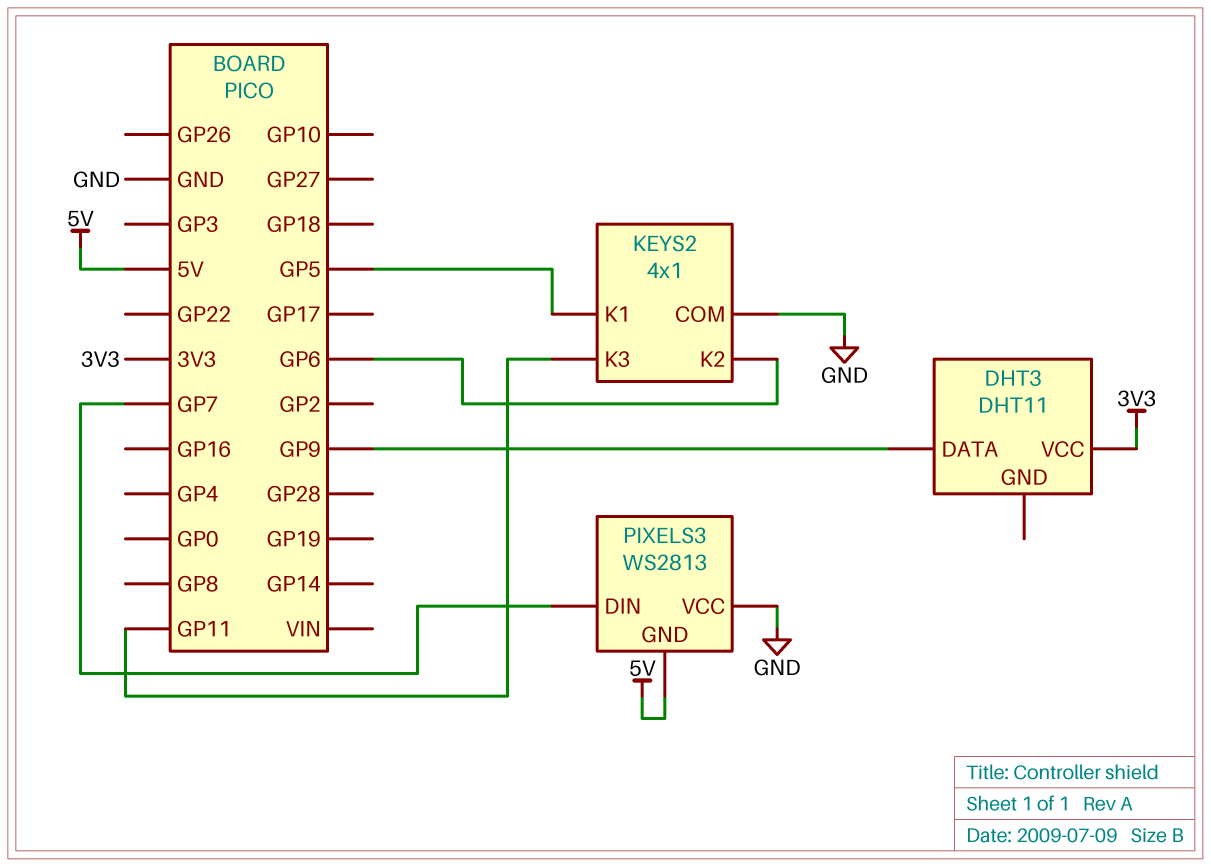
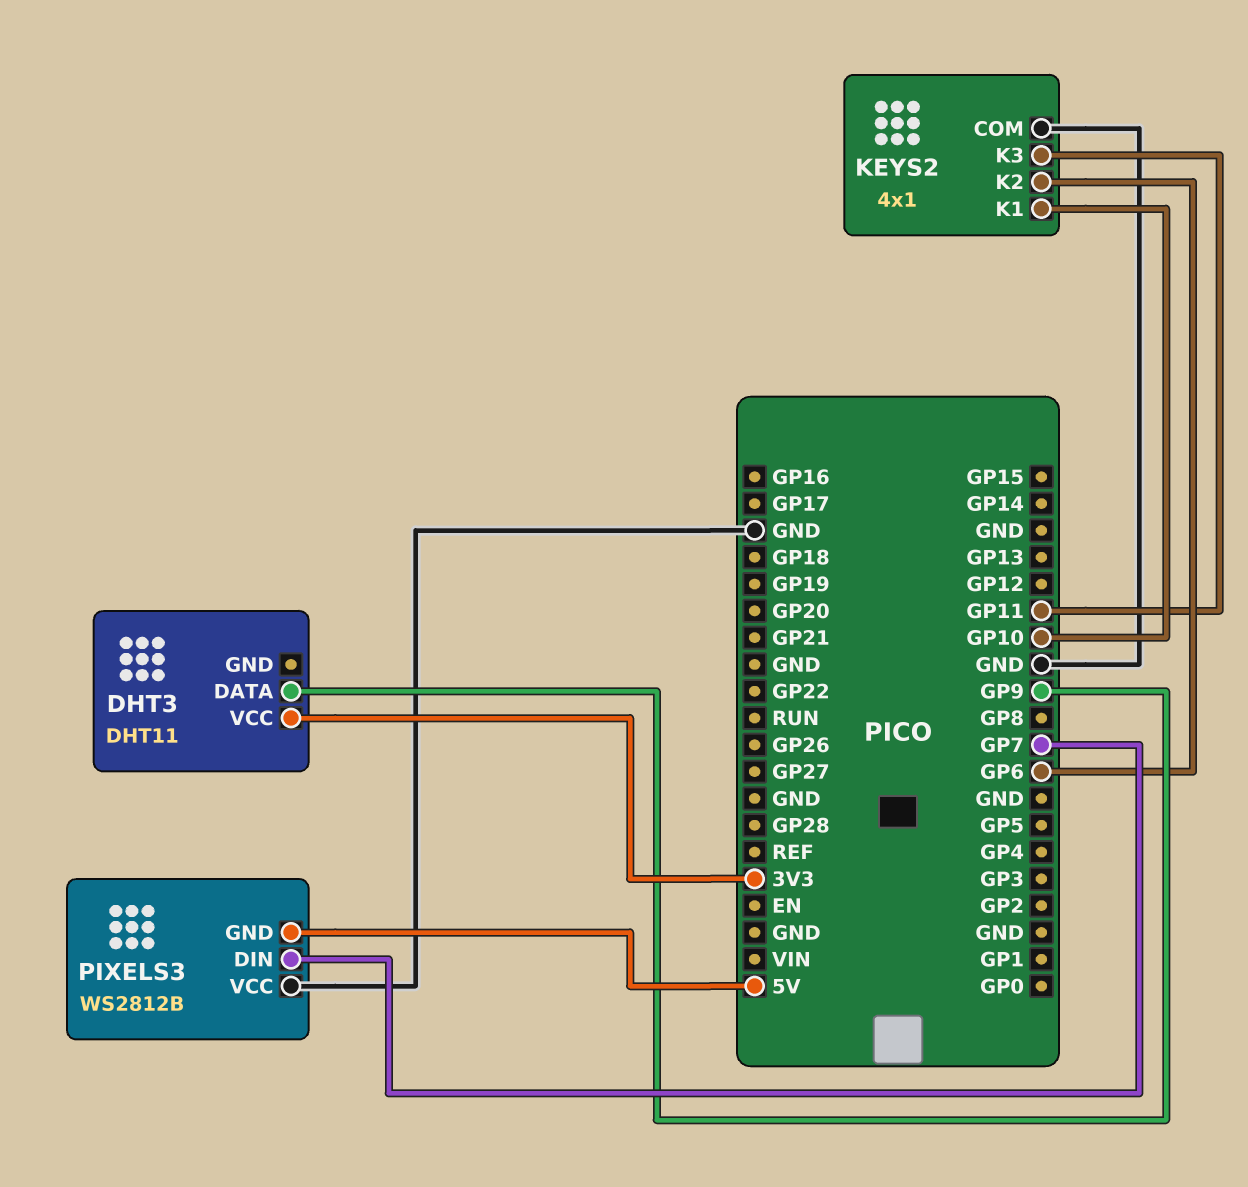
KEYS2 pin K1: GP5 -> GP10
PIXELS3: WS2813 -> WS2812B

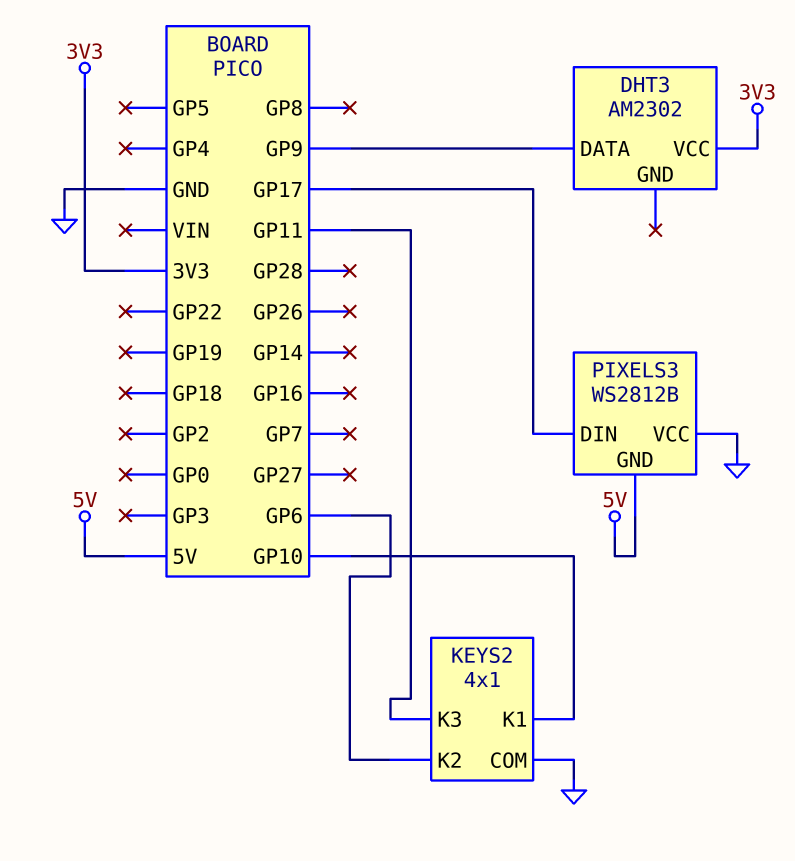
DHT3: DHT11 -> AM2302
PIXELS3 pin DIN: GP7 -> GP17

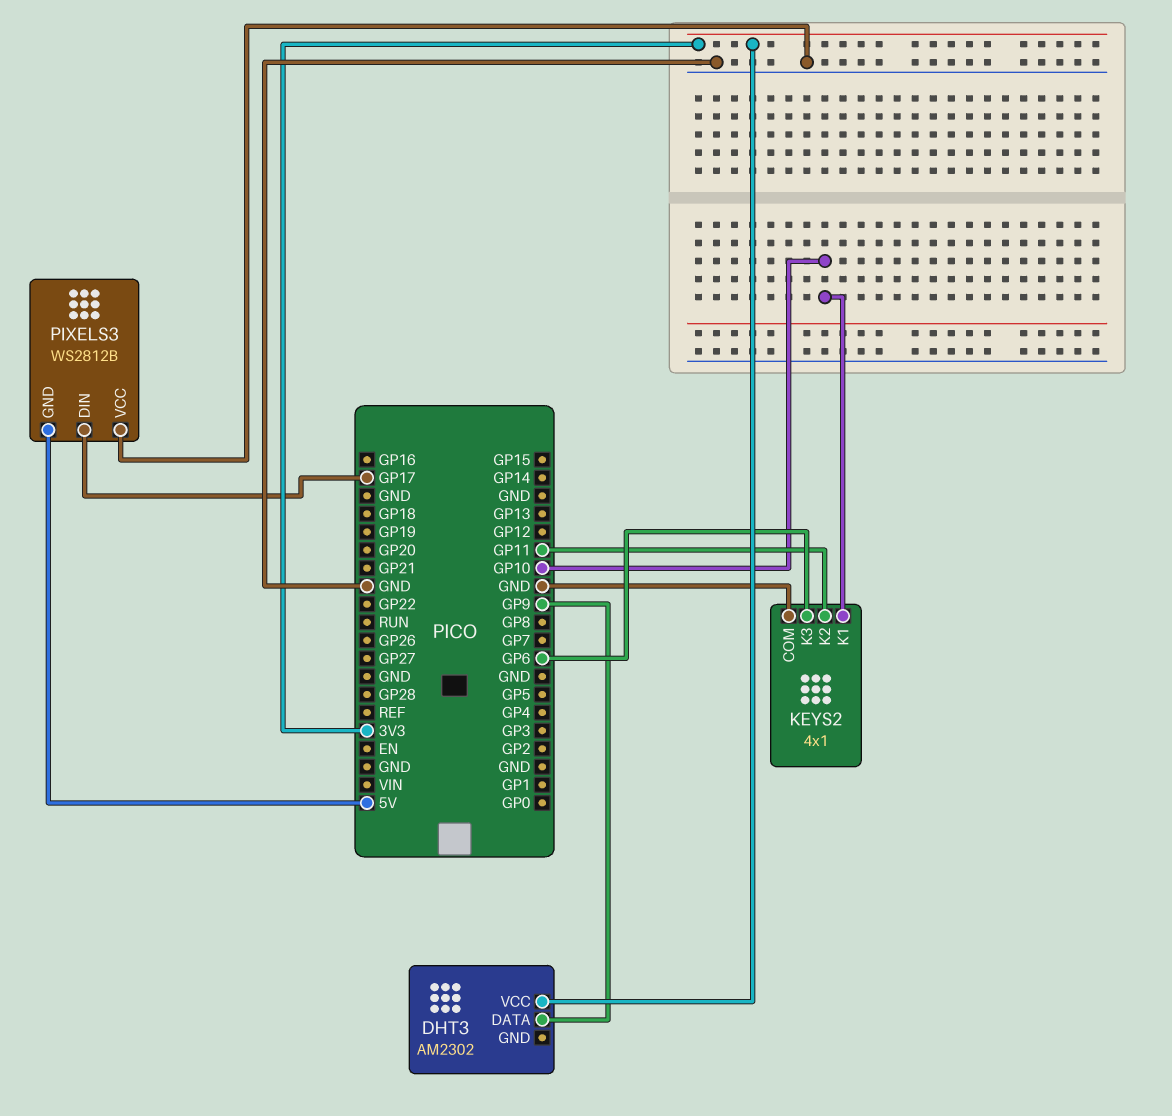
KEYS2 pin K2: GP6 -> GP11
KEYS2 pin K3: GP11 -> GP6

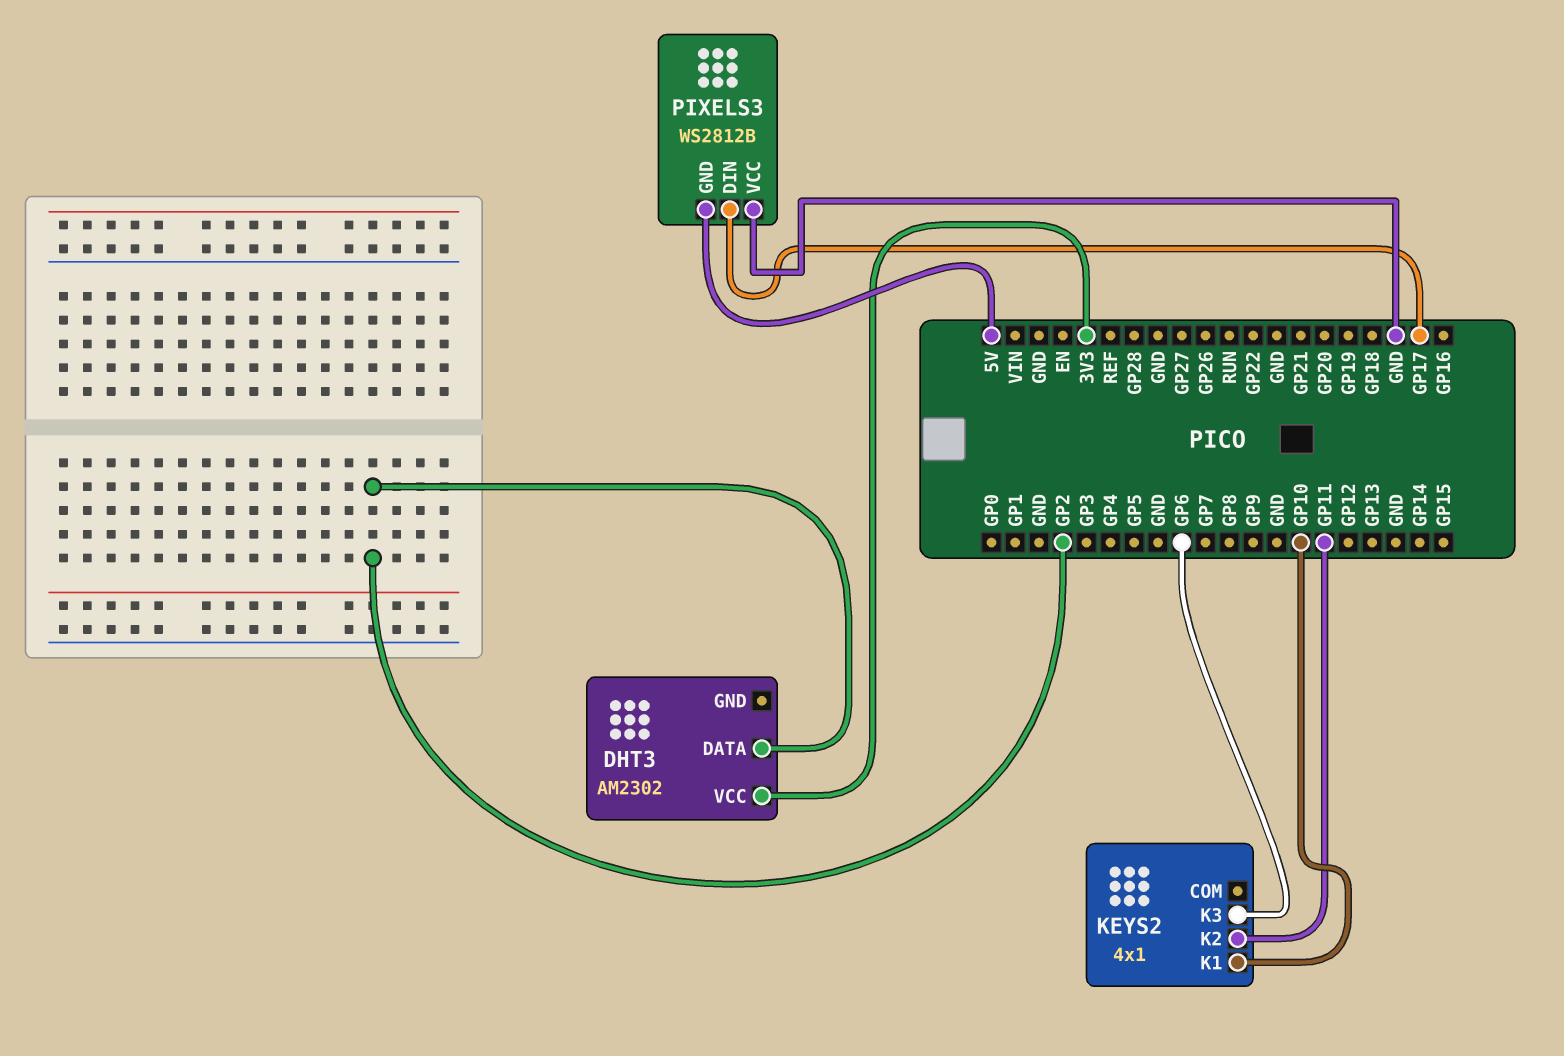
DHT3 pin DATA: GP9 -> GP2
KEYS2 pin COM: GND -> none

